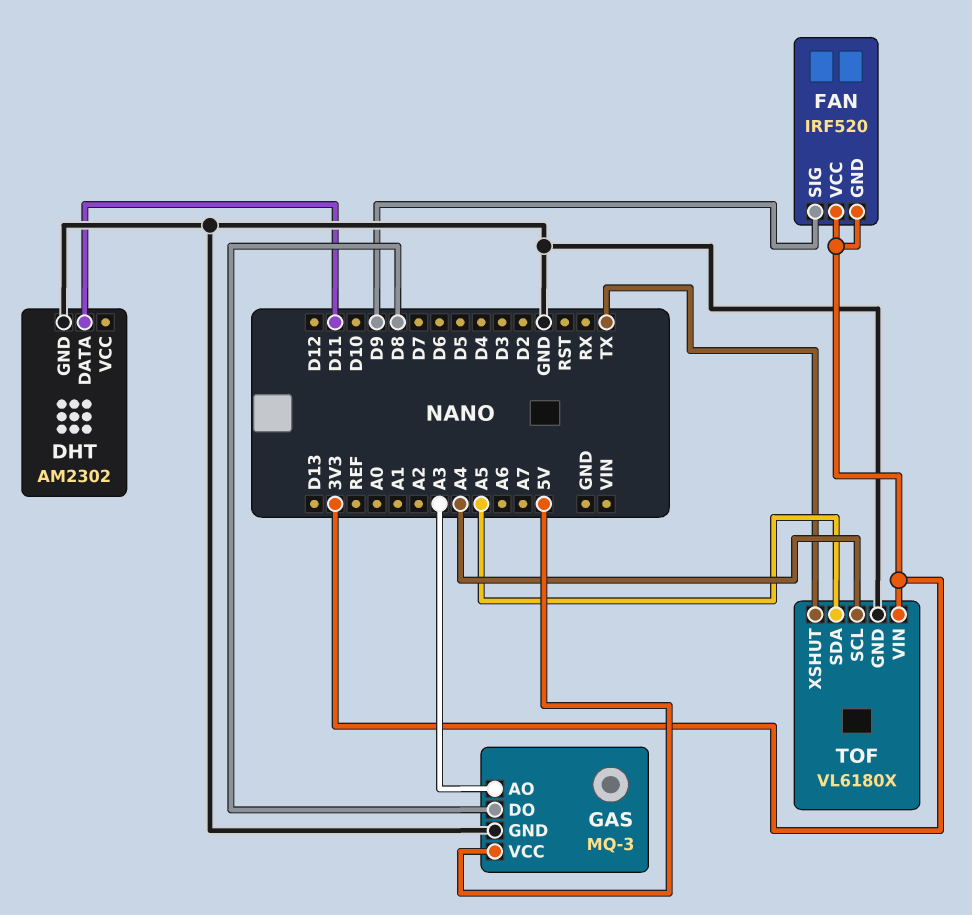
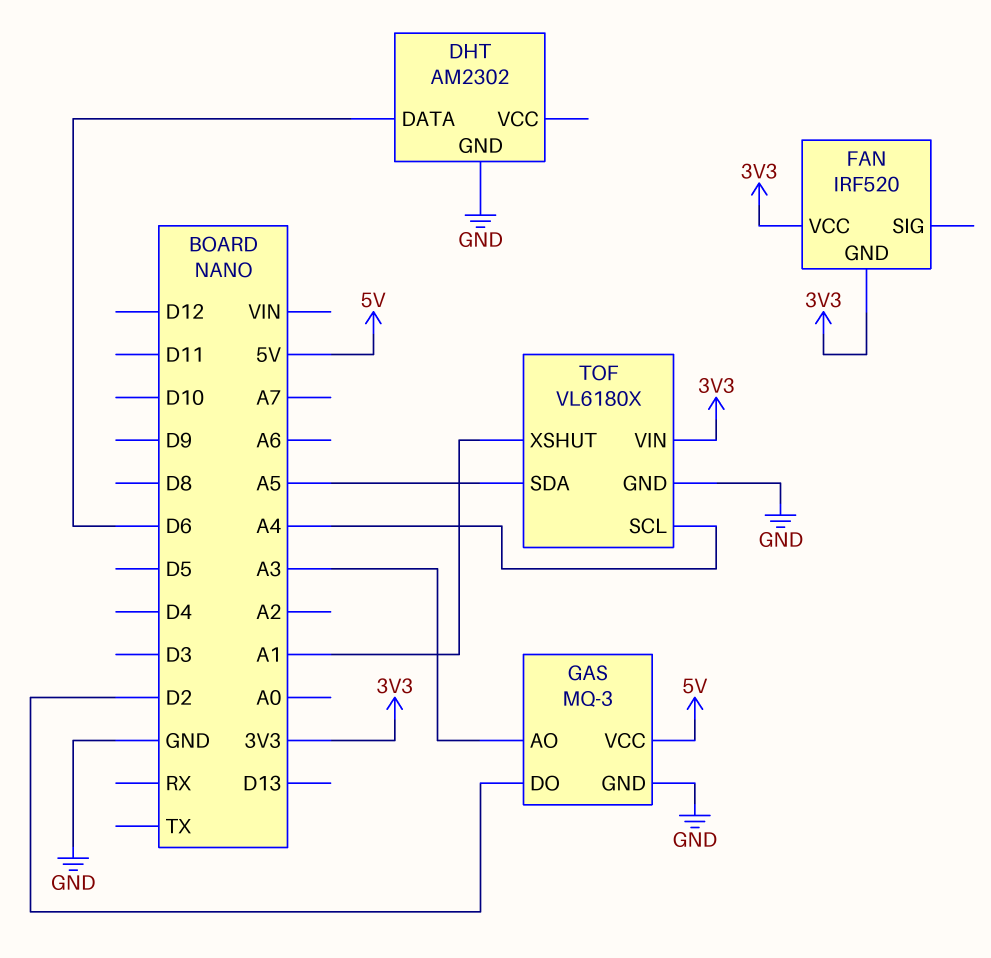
DHT pin DATA: D11 -> D6
FAN pin SIG: D9 -> none
GAS pin DO: D8 -> D2
TOF pin XSHUT: TX -> A1

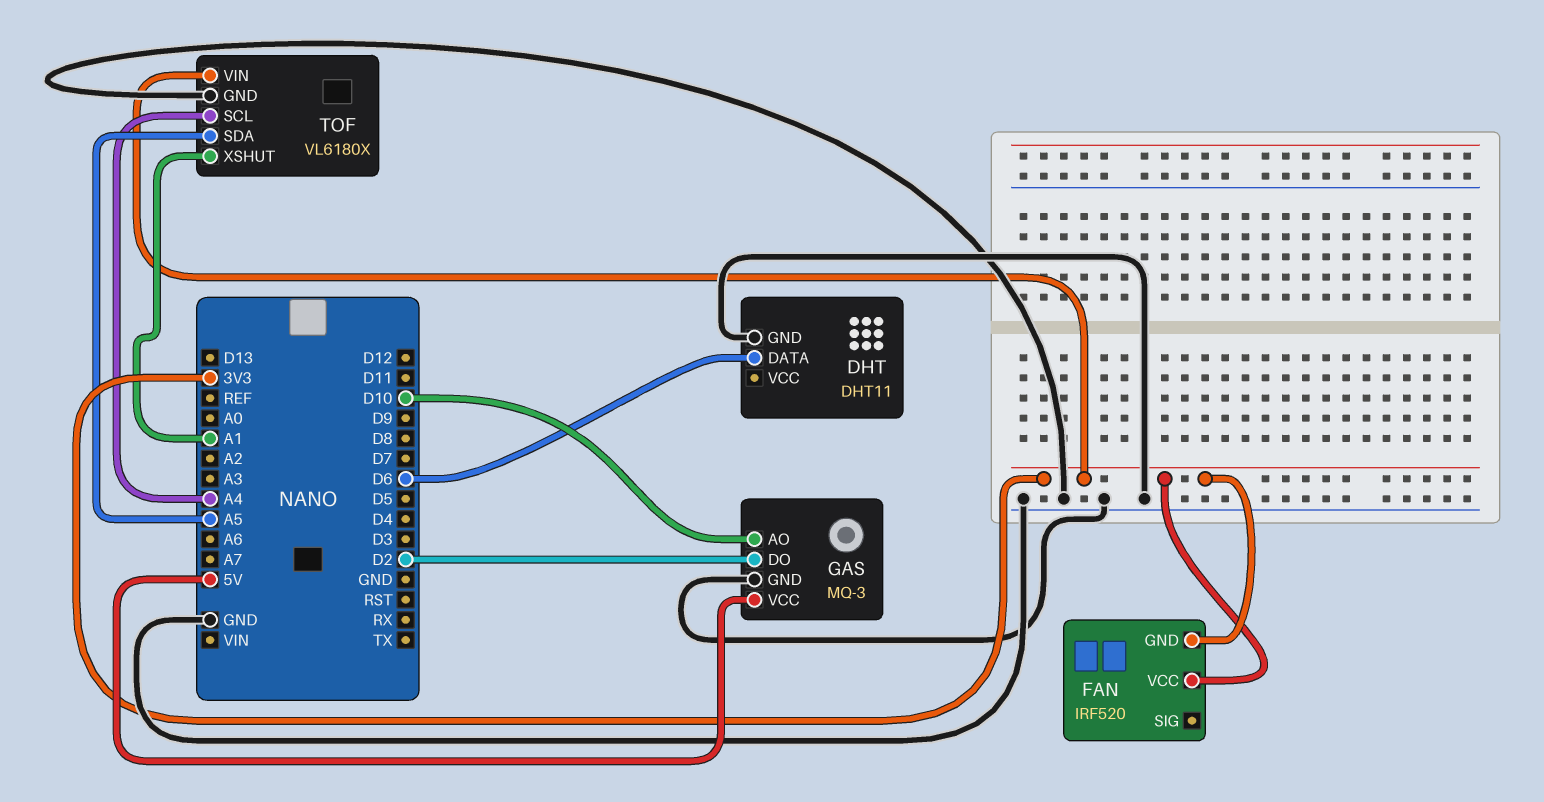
DHT: AM2302 -> DHT11
GAS pin AO: A3 -> D10

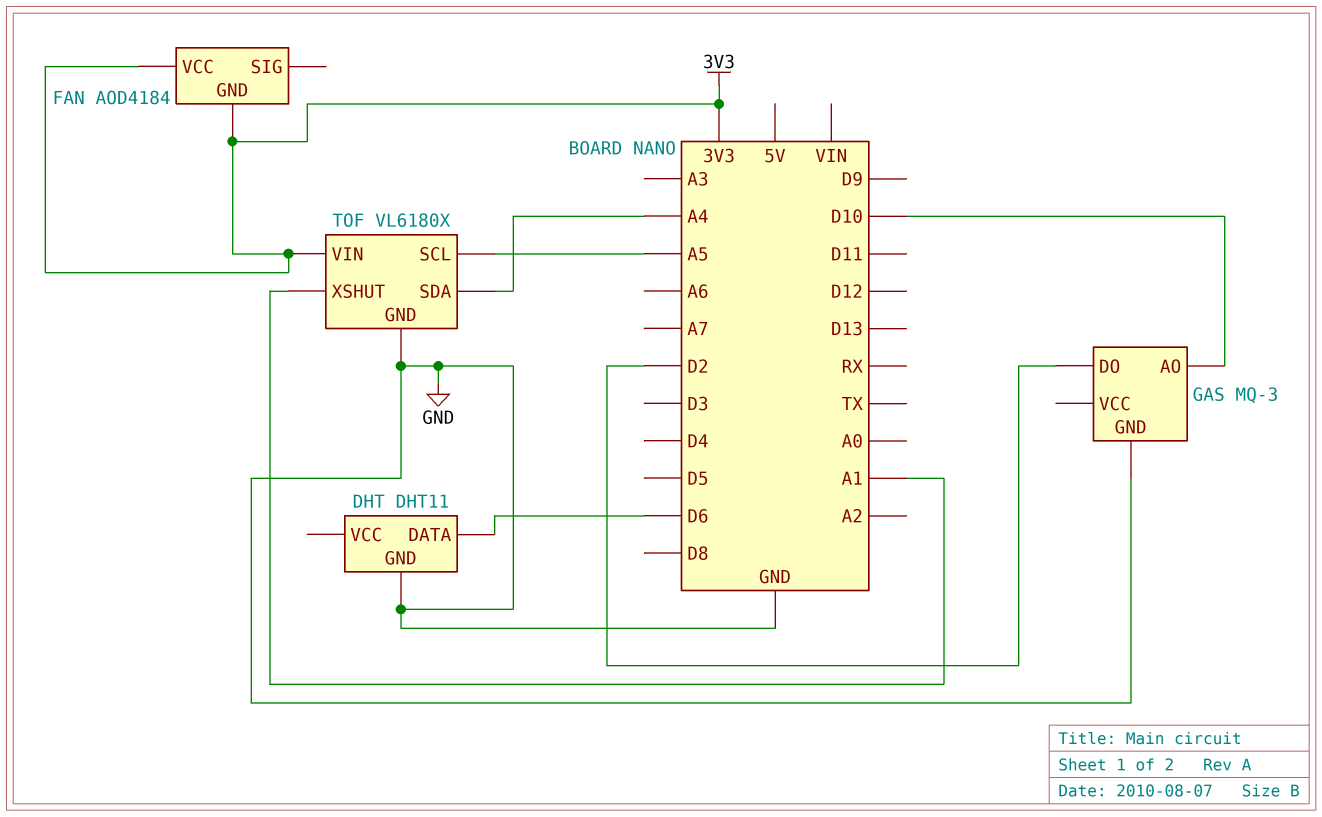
FAN: IRF520 -> AOD4184
GAS pin VCC: 5V -> none
TOF pin SCL: A4 -> A5
TOF pin SDA: A5 -> A4

